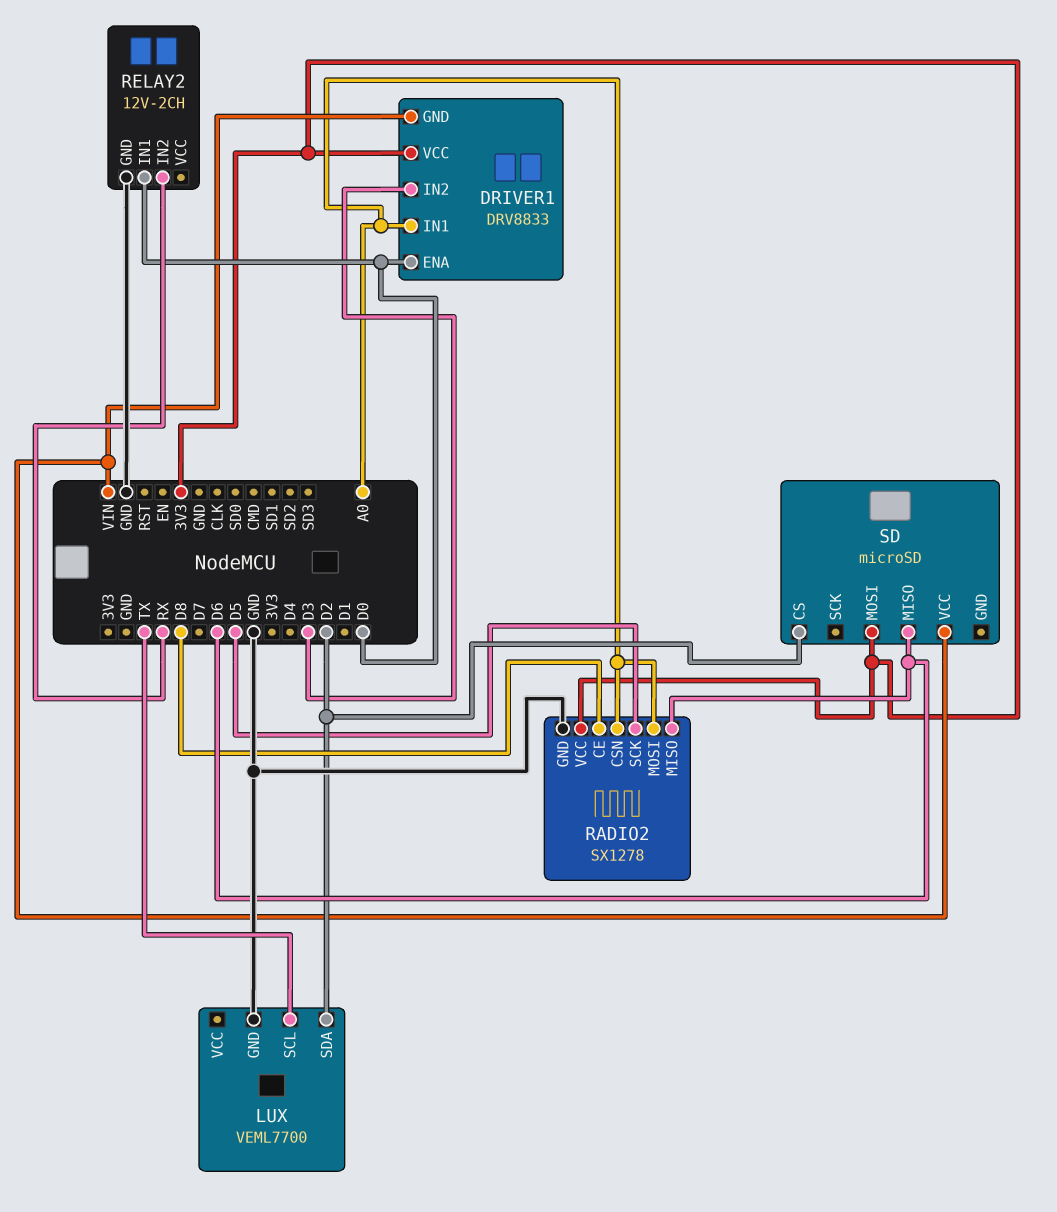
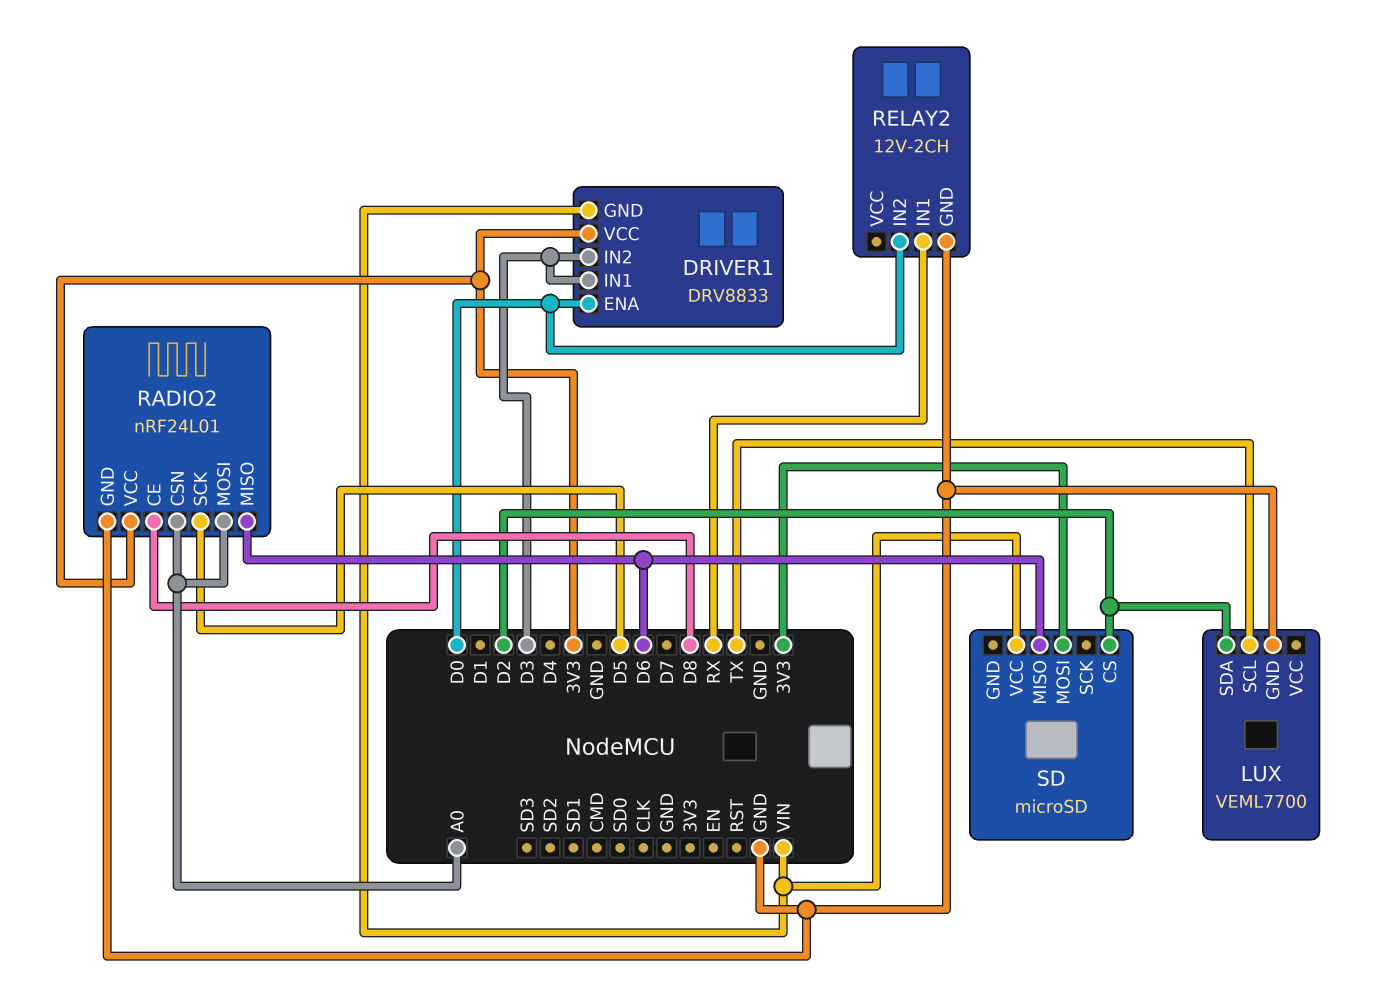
DRIVER1 pin IN1: A0 -> D3
RADIO2: SX1278 -> nRF24L01
RELAY2 pin IN1: D0 -> RX
RELAY2 pin IN2: RX -> D0

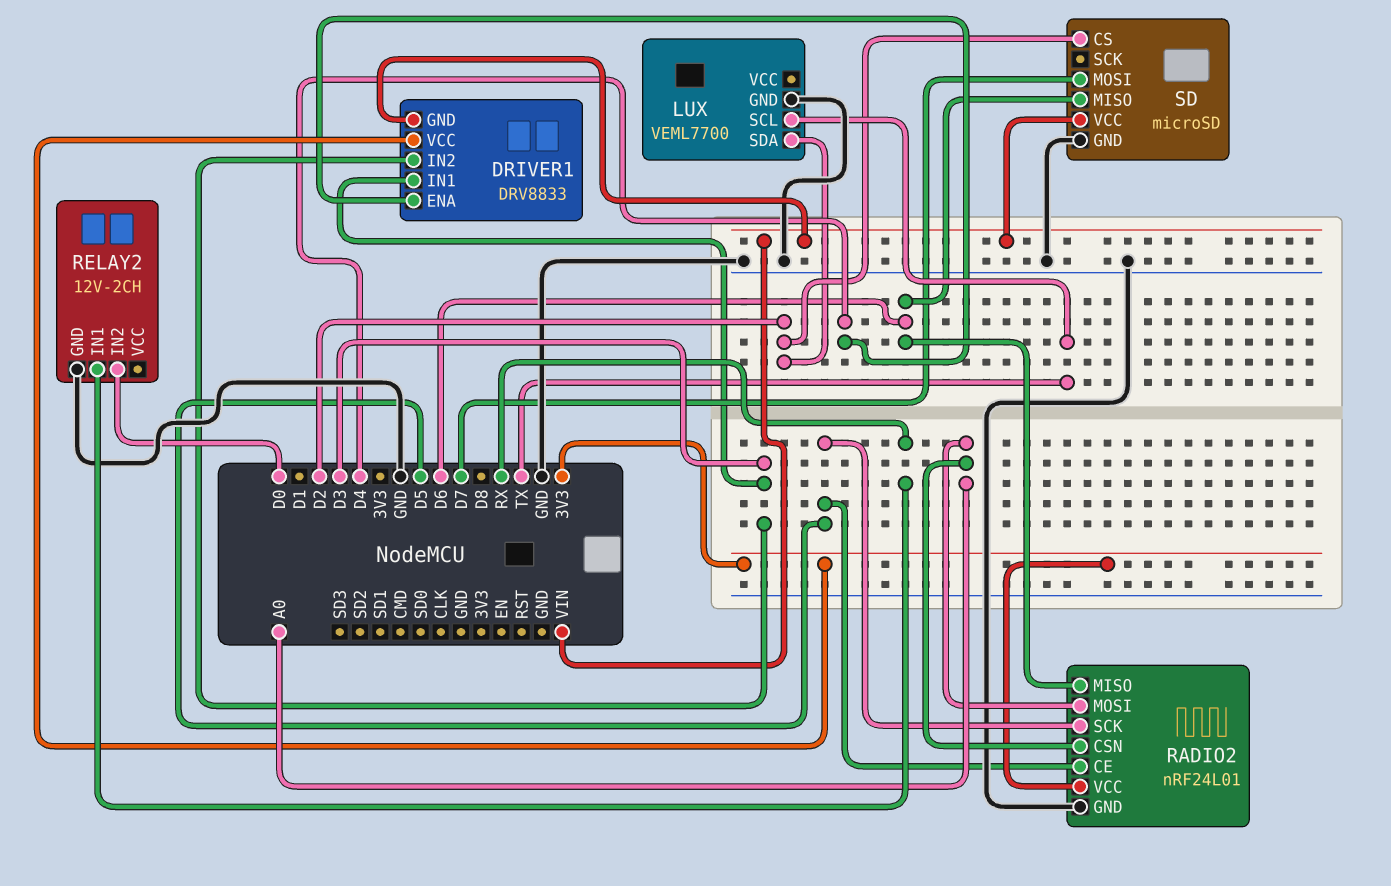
DRIVER1 pin ENA: D0 -> D4
RADIO2 pin CE: D8 -> D5
SD pin GND: none -> GND
SD pin MOSI: 3V3 -> D7

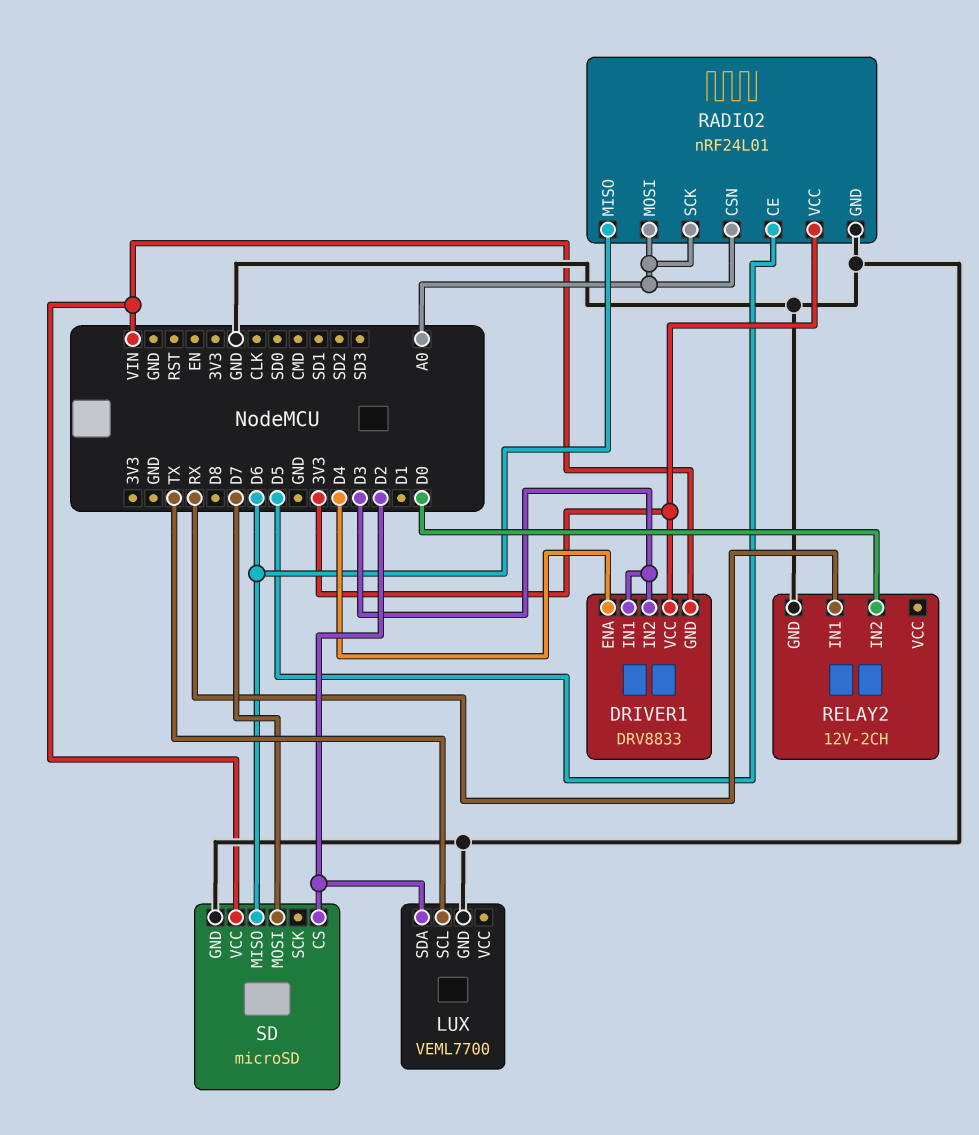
RADIO2 pin SCK: D5 -> A0

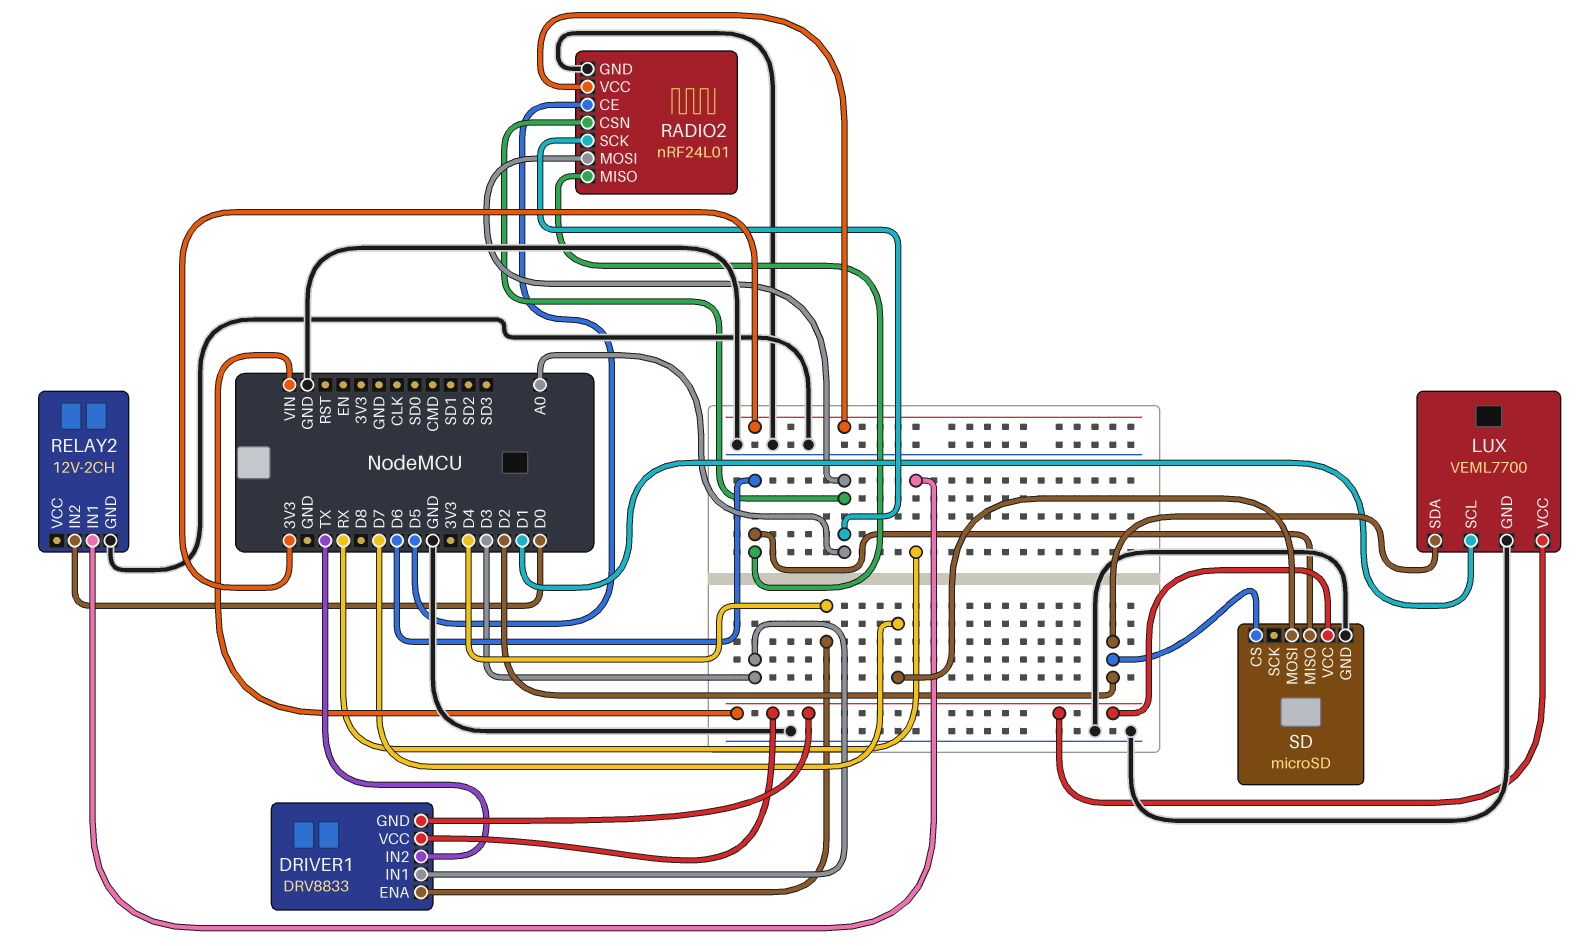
DRIVER1 pin IN2: D3 -> TX
DRIVER1 pin VCC: 3V3 -> VIN
LUX pin SCL: TX -> D1
LUX pin VCC: none -> VIN

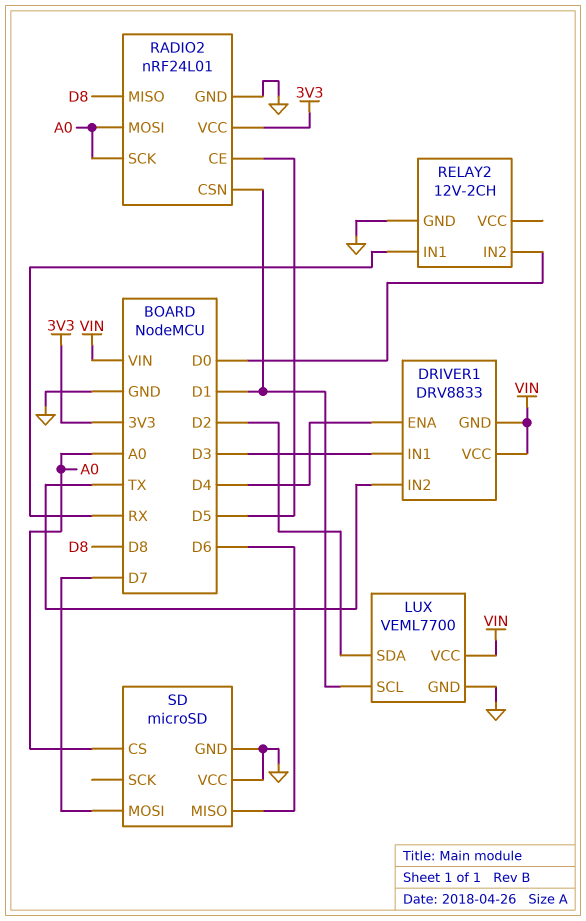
RADIO2 pin CSN: A0 -> D1
RADIO2 pin MISO: D6 -> D8
SD pin CS: D2 -> A0
SD pin VCC: VIN -> GND

